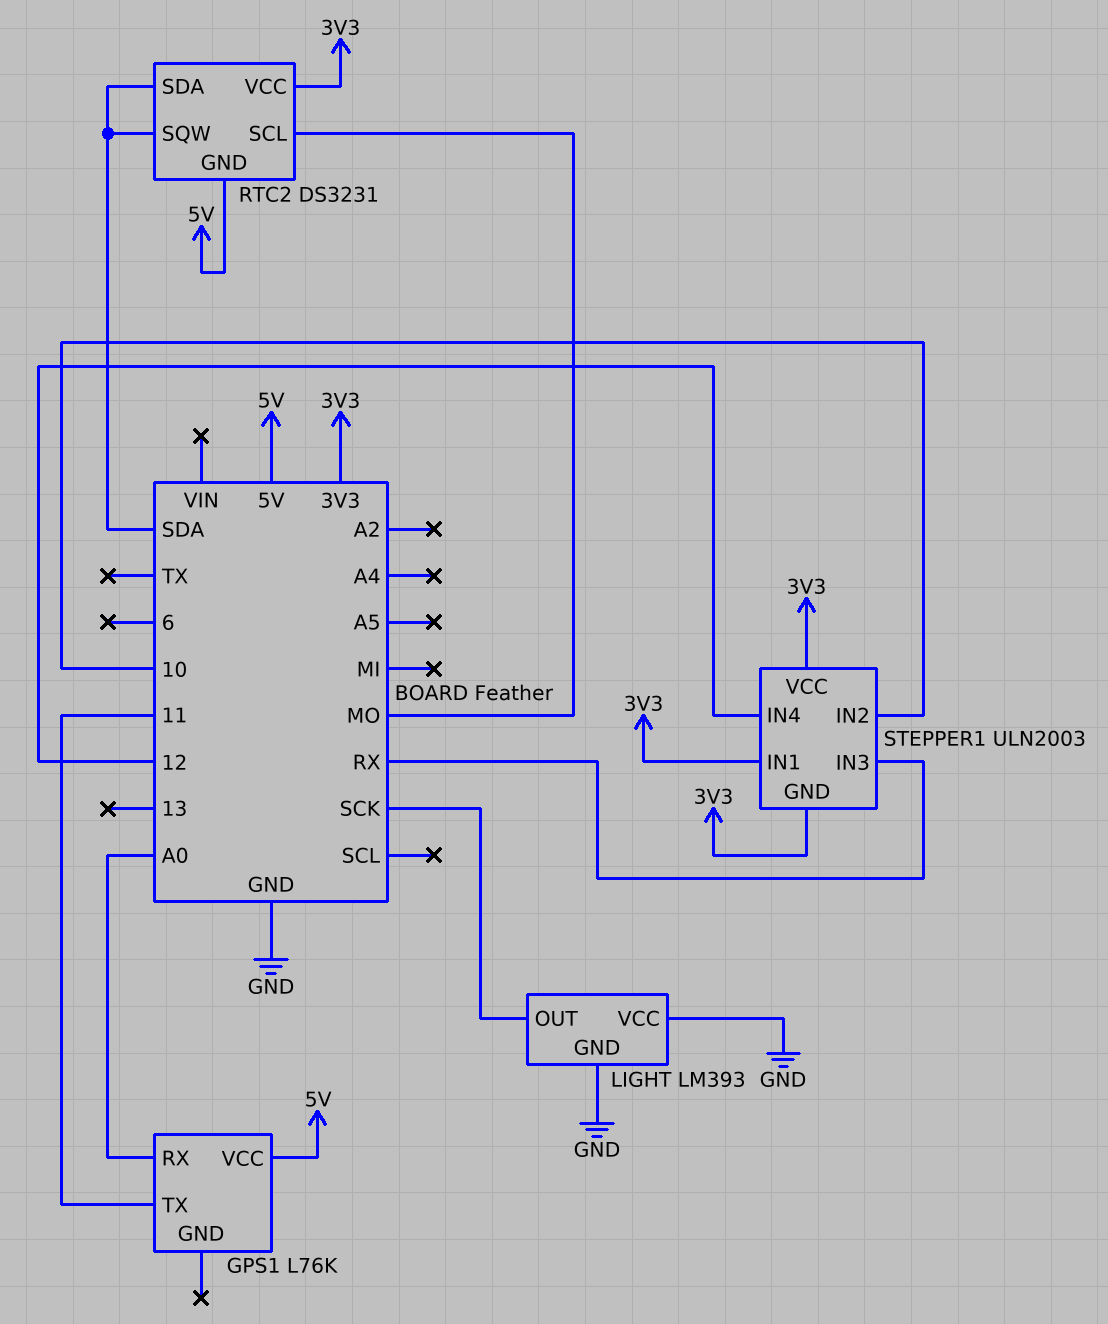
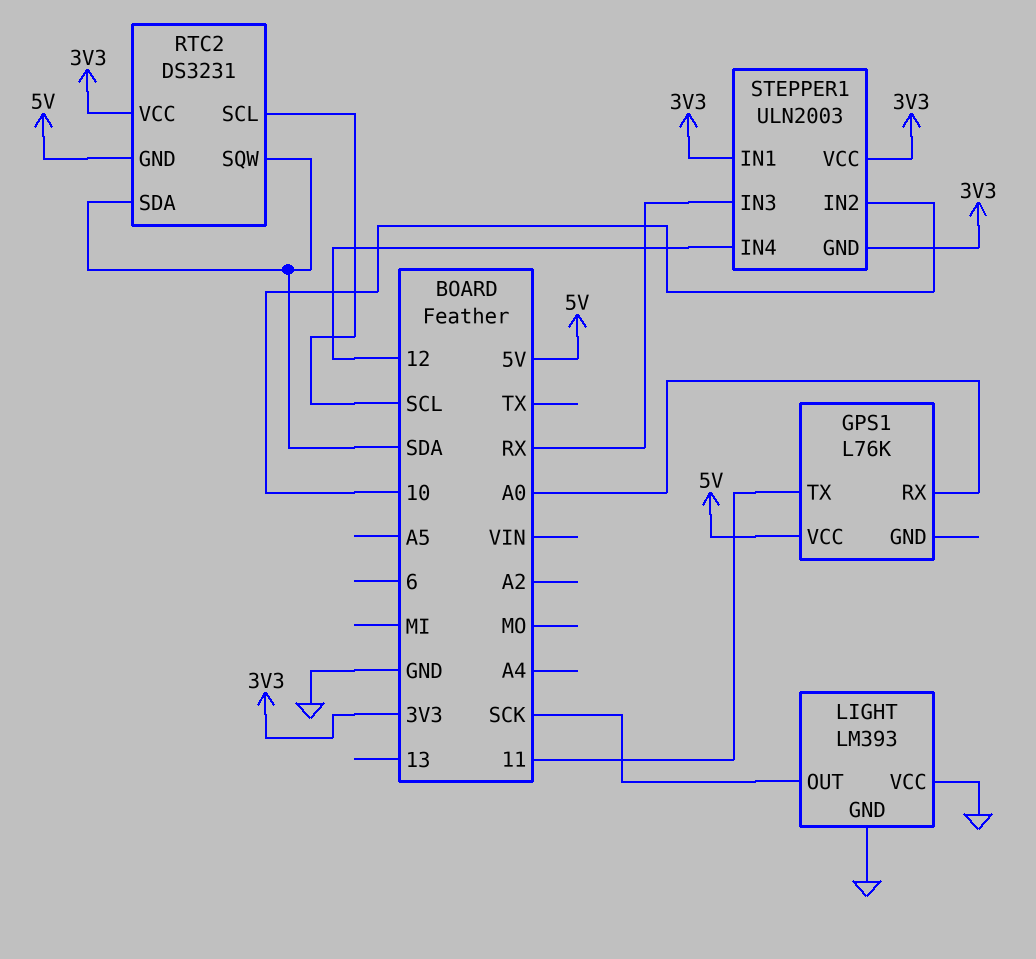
RTC2 pin SCL: MO -> SCL

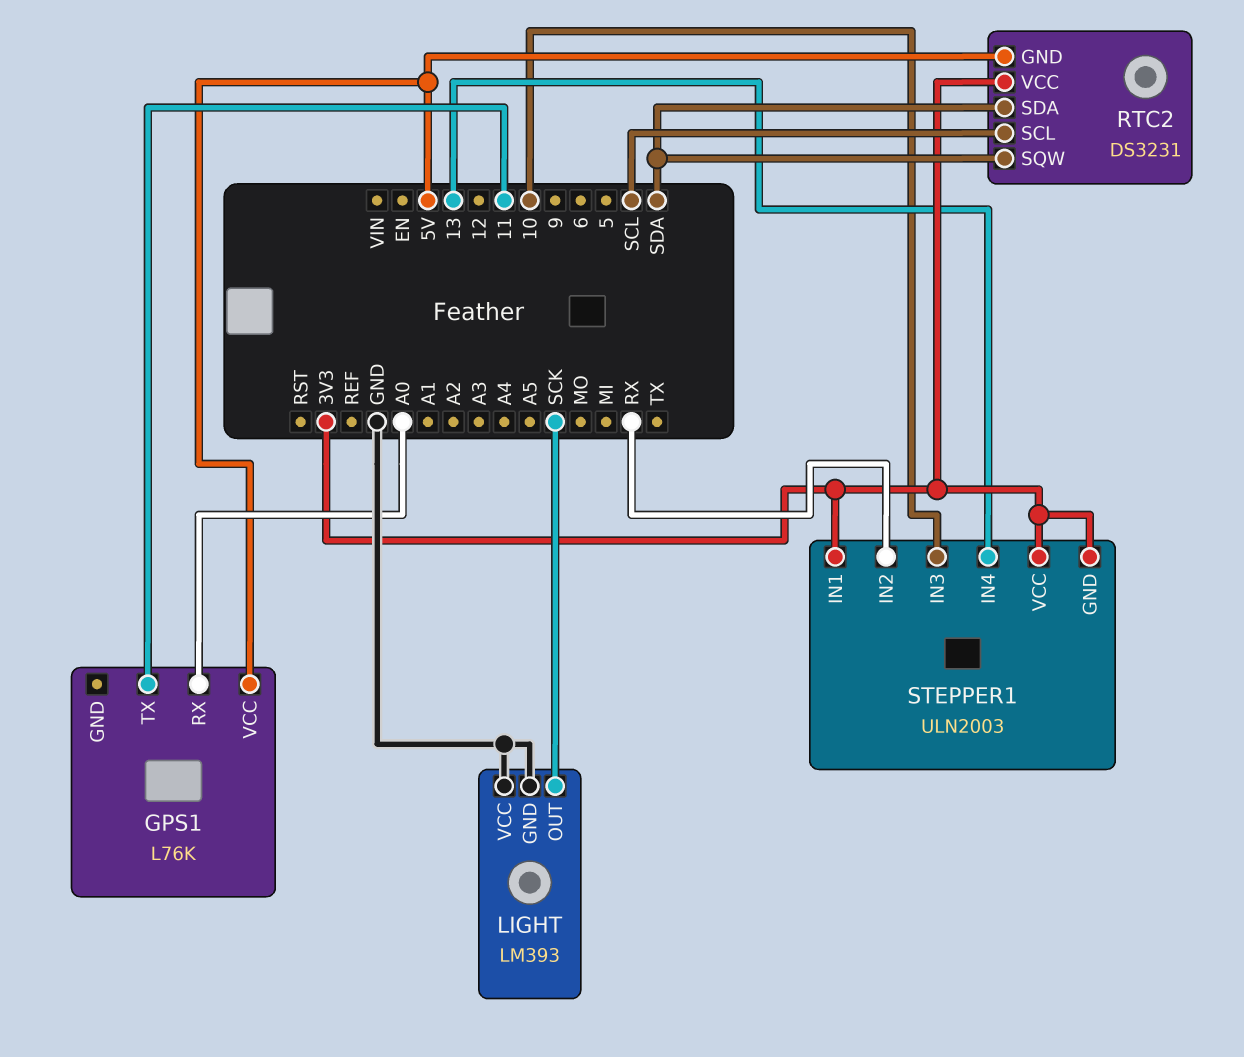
STEPPER1 pin IN2: 10 -> RX
STEPPER1 pin IN3: RX -> 10
STEPPER1 pin IN4: 12 -> 13

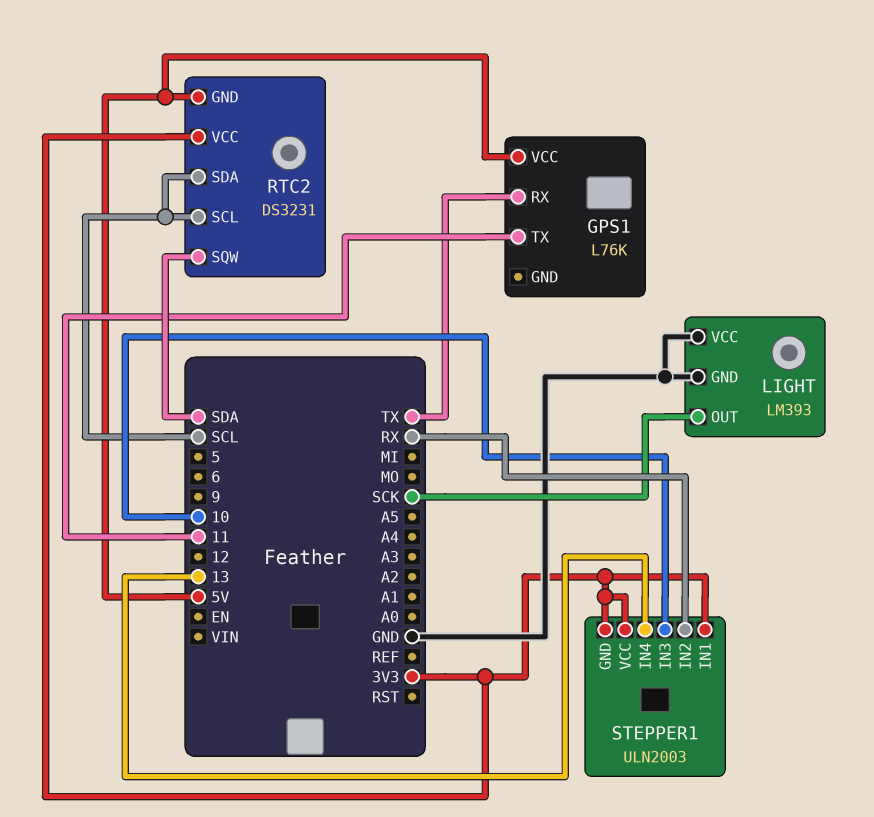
GPS1 pin RX: A0 -> TX
RTC2 pin SDA: SDA -> SCL

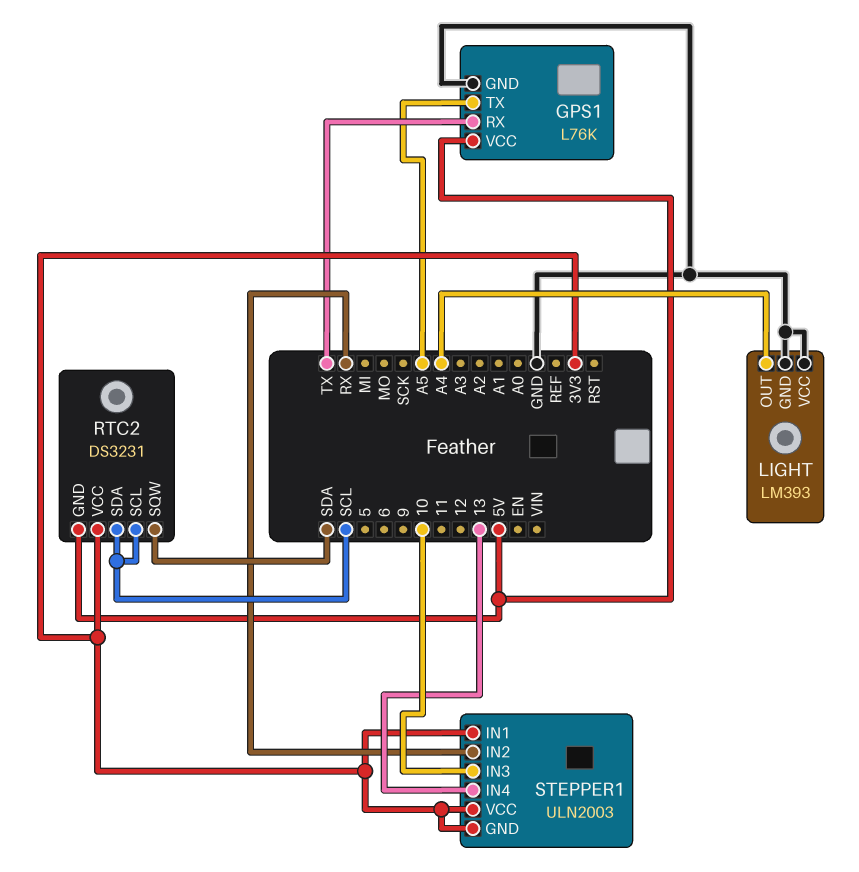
GPS1 pin GND: none -> GND
GPS1 pin TX: 11 -> A5
LIGHT pin OUT: SCK -> A4

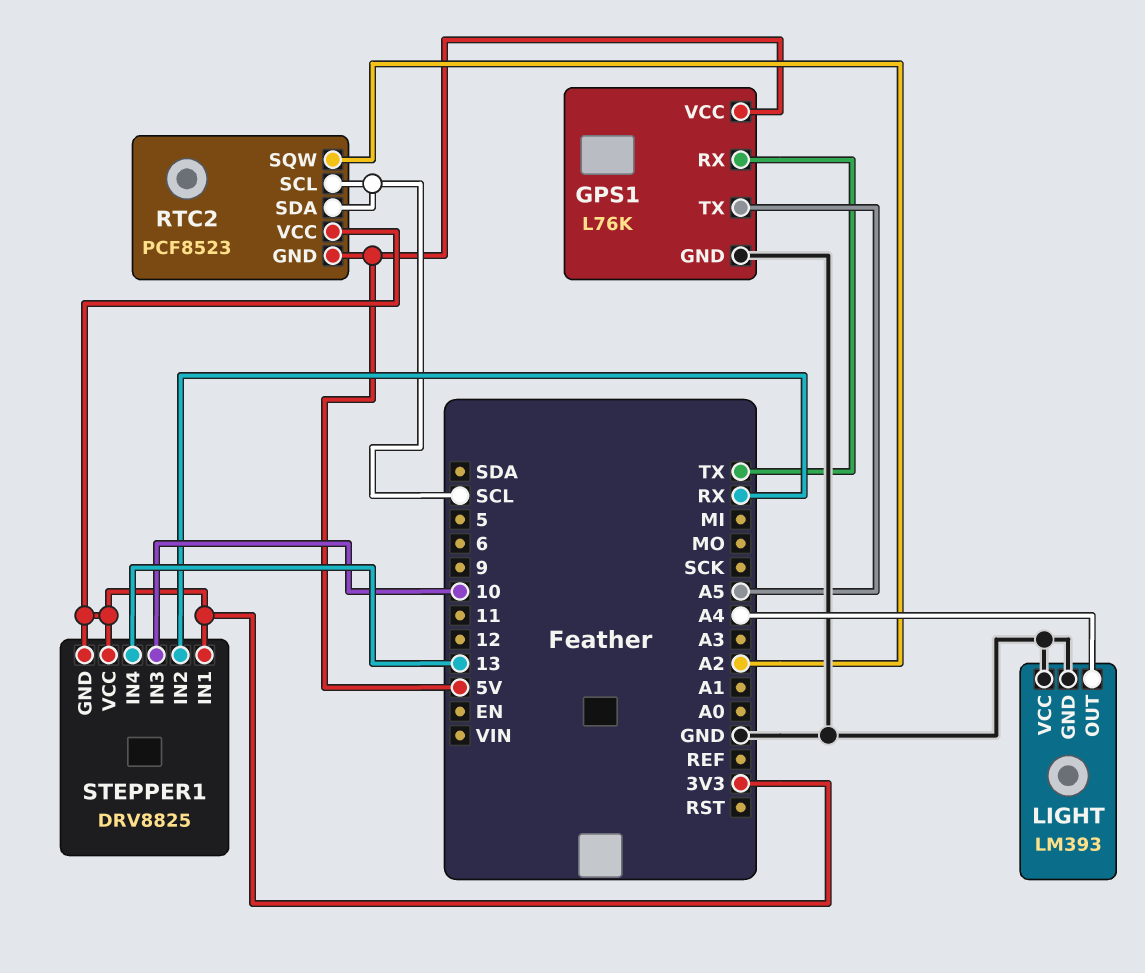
RTC2: DS3231 -> PCF8523
RTC2 pin SQW: SDA -> A2
STEPPER1: ULN2003 -> DRV8825

